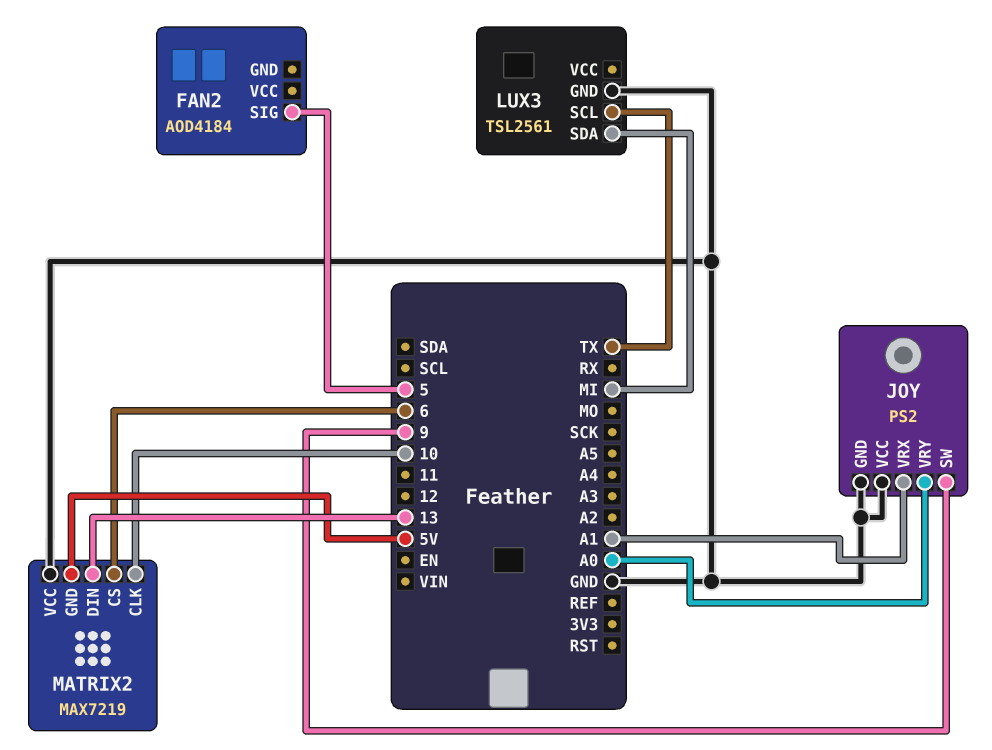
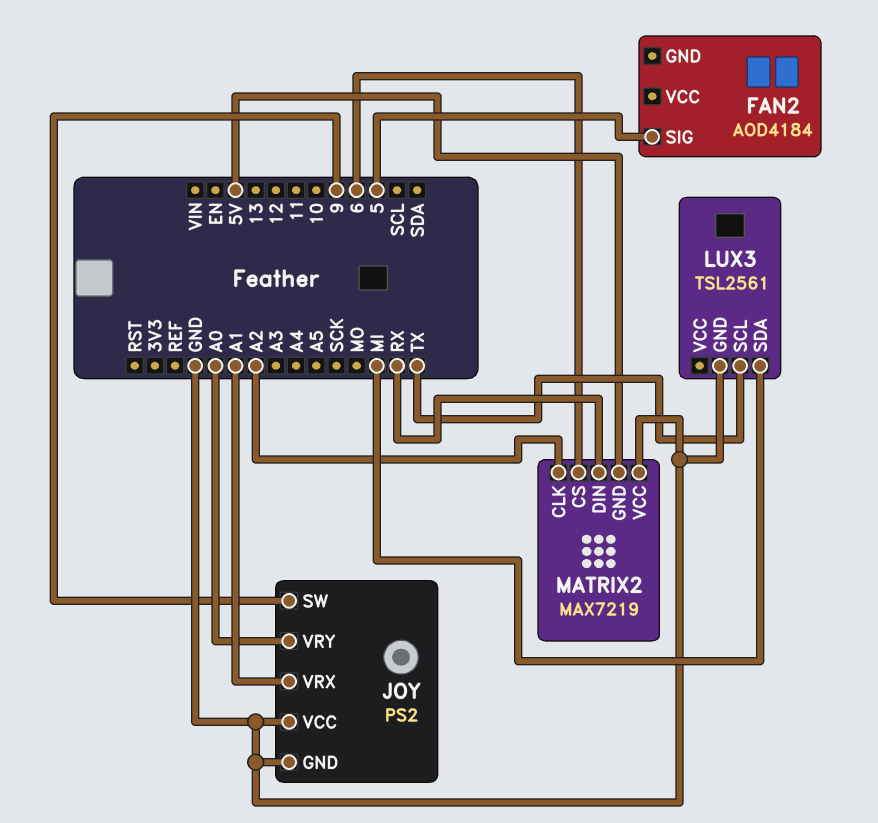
MATRIX2 pin CLK: 10 -> A2
MATRIX2 pin DIN: 13 -> RX

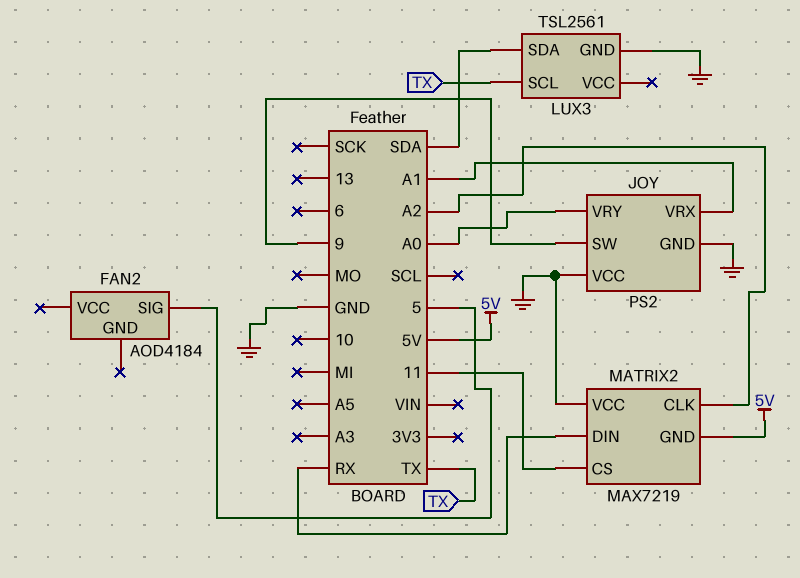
LUX3 pin SDA: MI -> SDA
MATRIX2 pin CS: 6 -> 11

